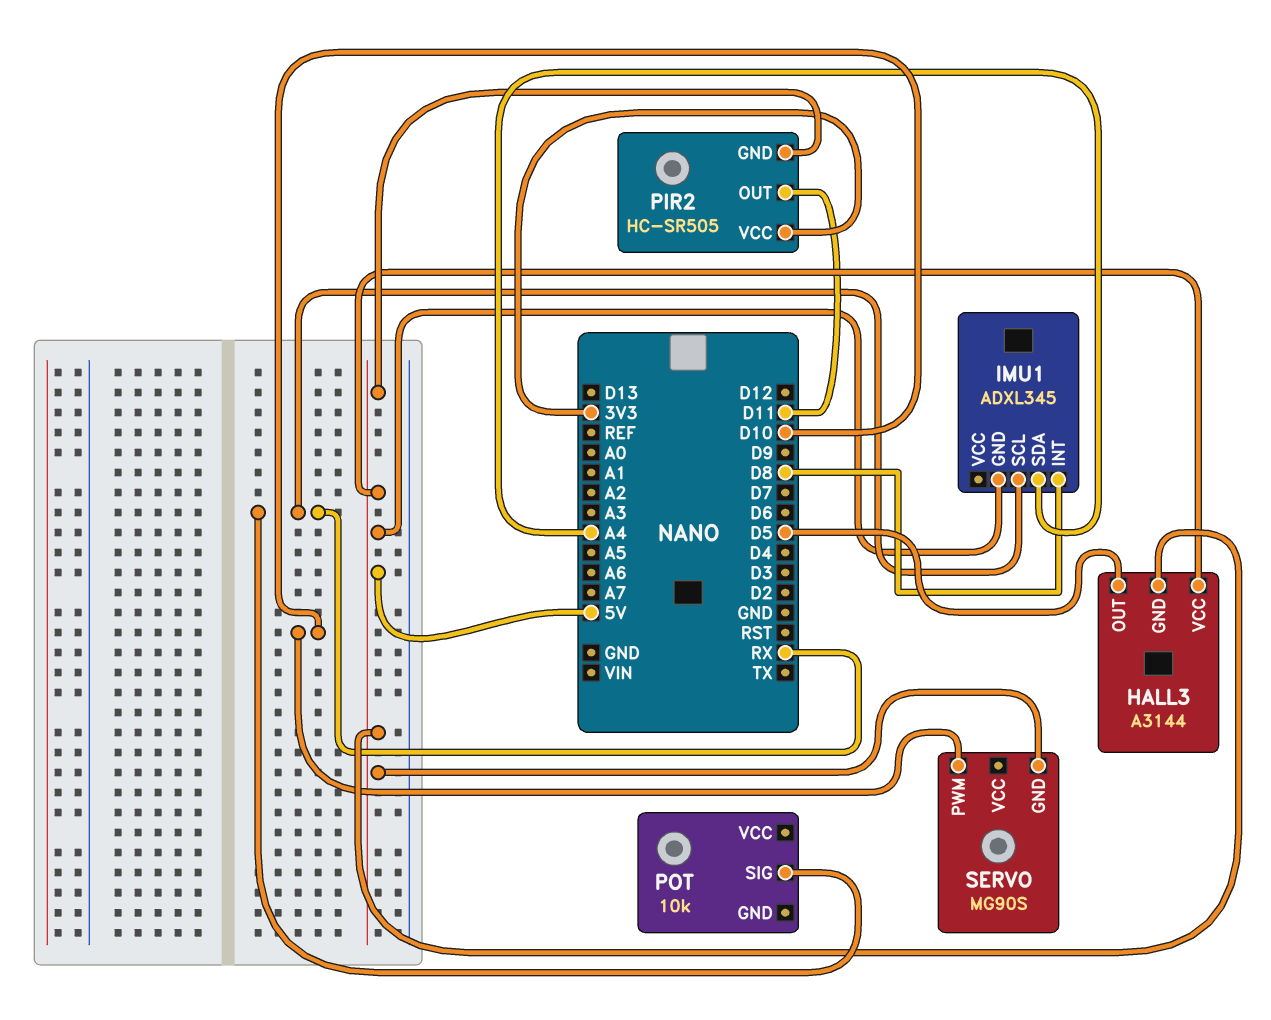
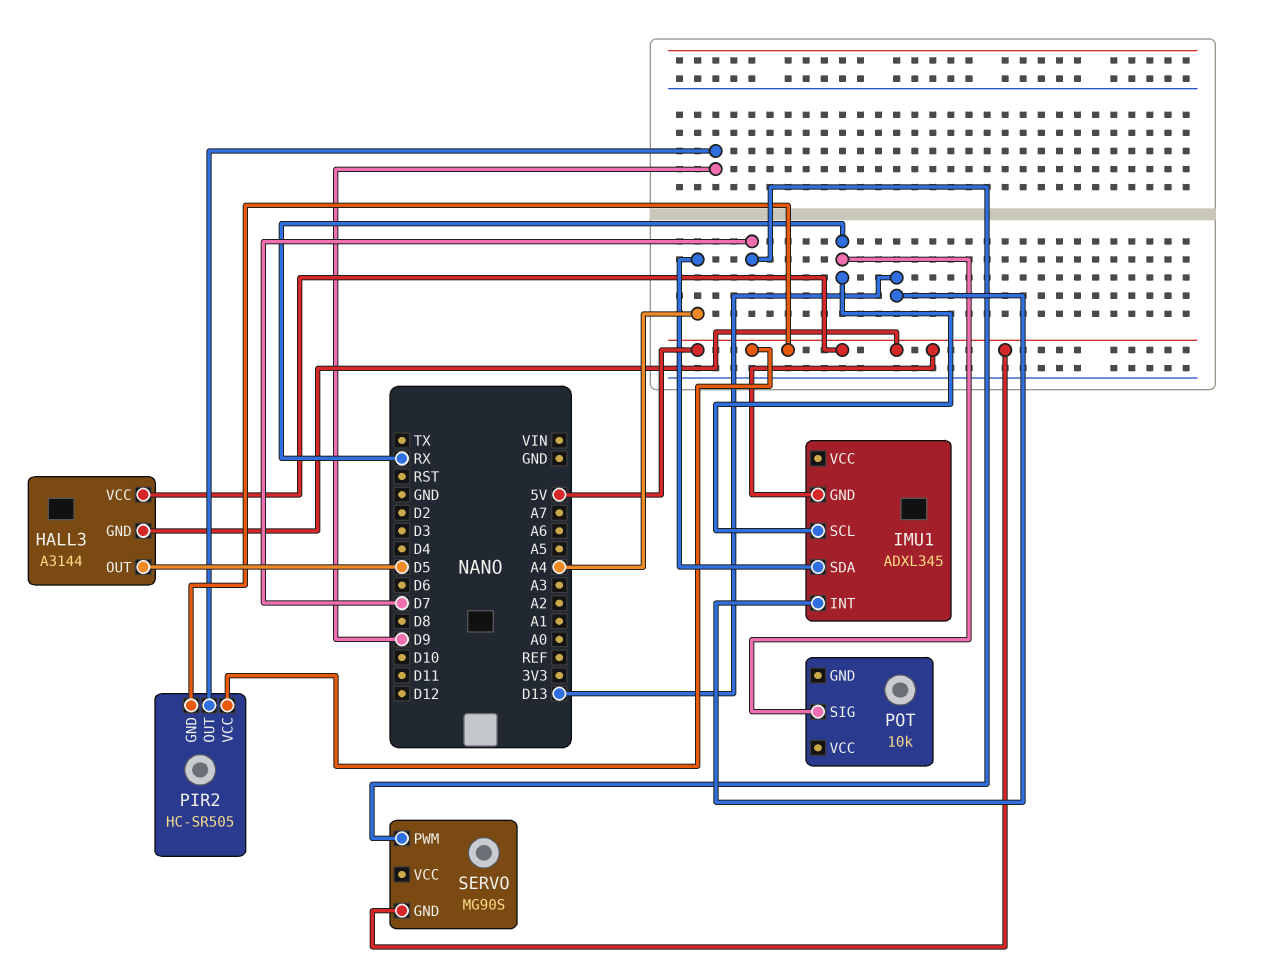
IMU1 pin INT: D8 -> D13
PIR2 pin OUT: D11 -> D9
PIR2 pin VCC: 3V3 -> 5V
SERVO pin PWM: D10 -> D7

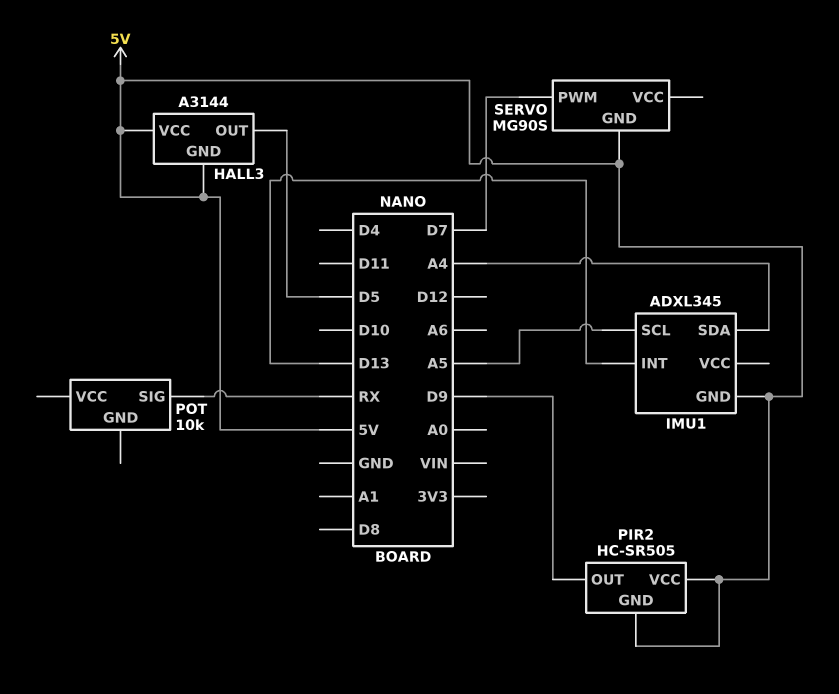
IMU1 pin SCL: RX -> A5

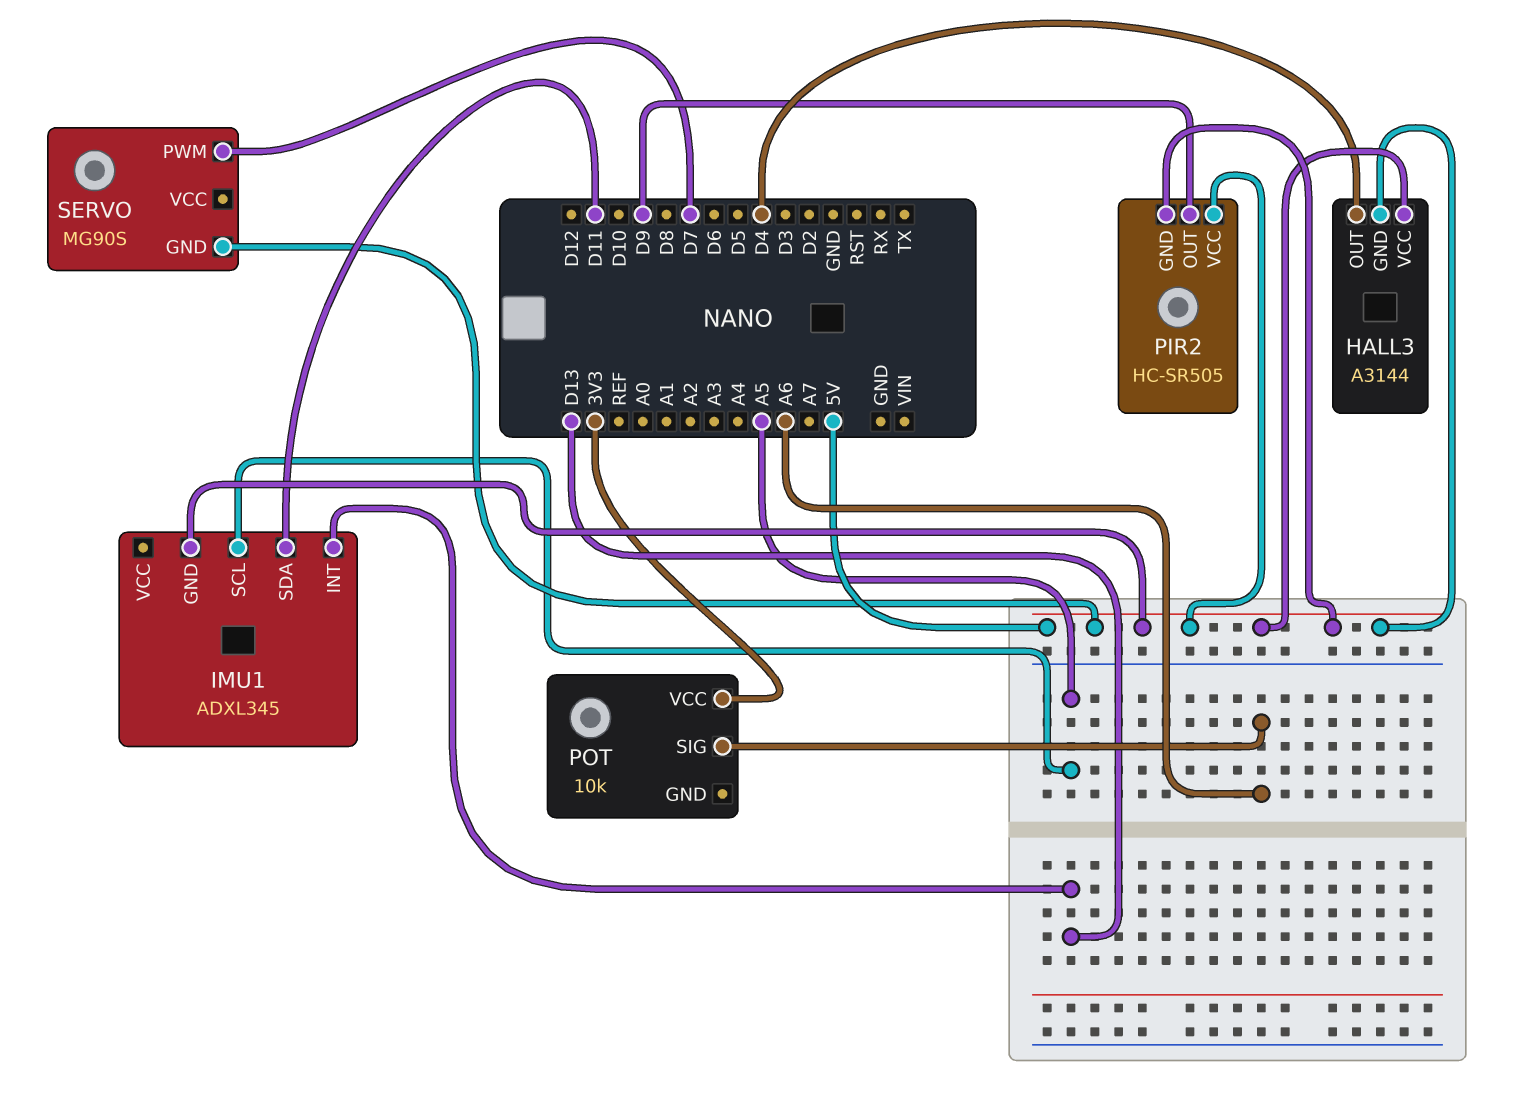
HALL3 pin OUT: D5 -> D4
IMU1 pin SDA: A4 -> D11
POT pin SIG: RX -> A6
POT pin VCC: none -> 3V3

